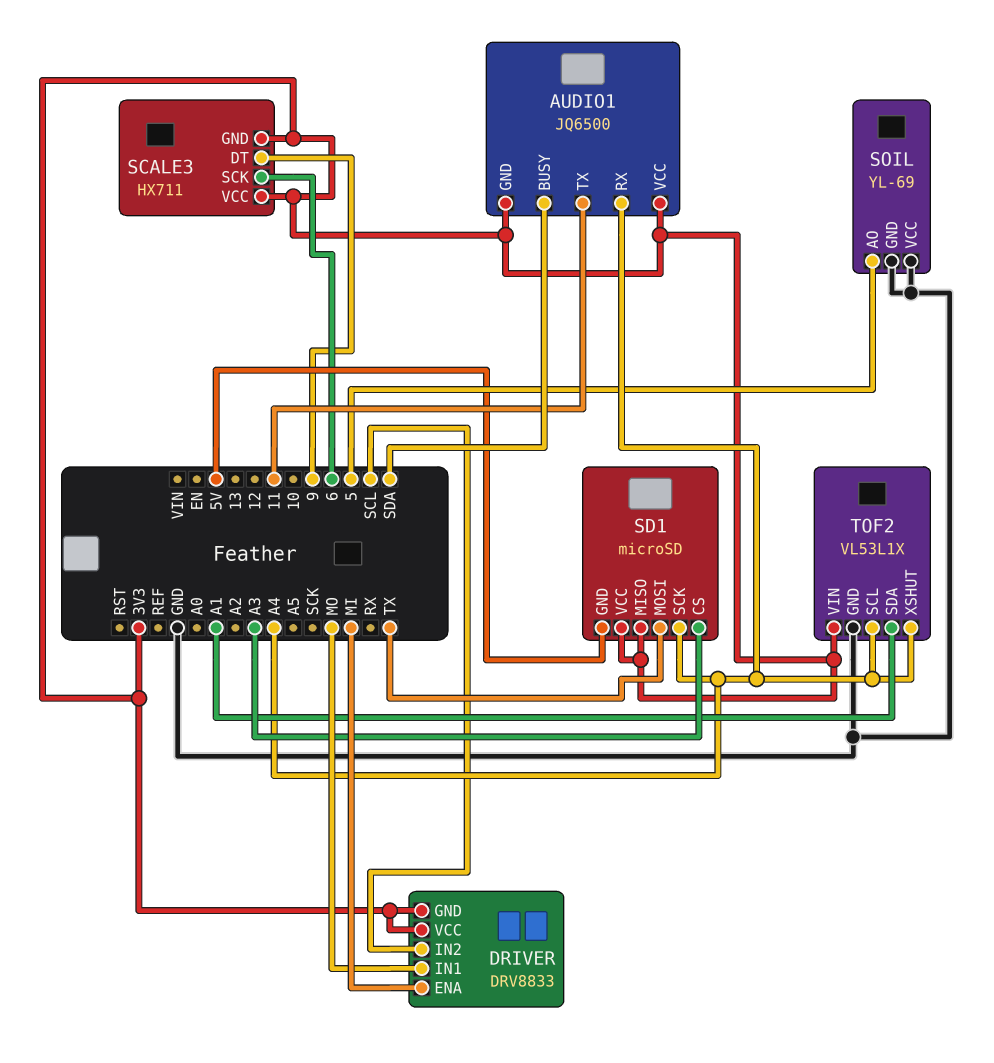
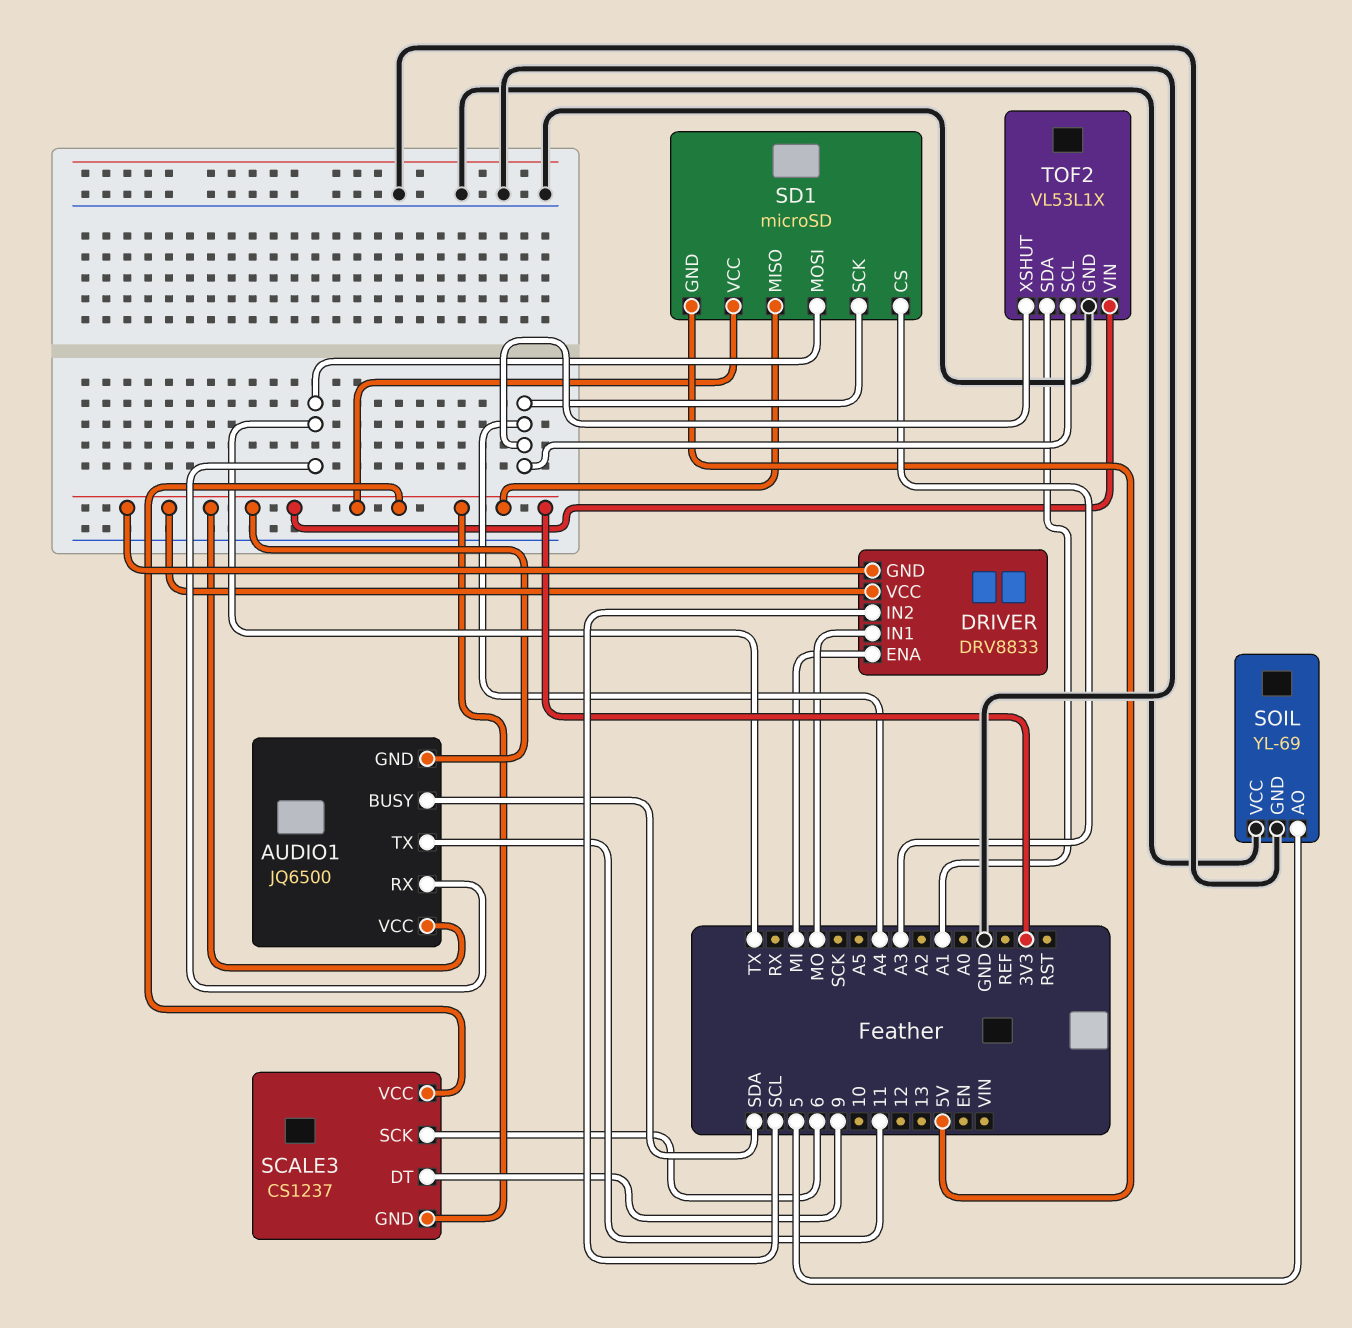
AUDIO1 pin RX: A4 -> TX
SCALE3: HX711 -> CS1237

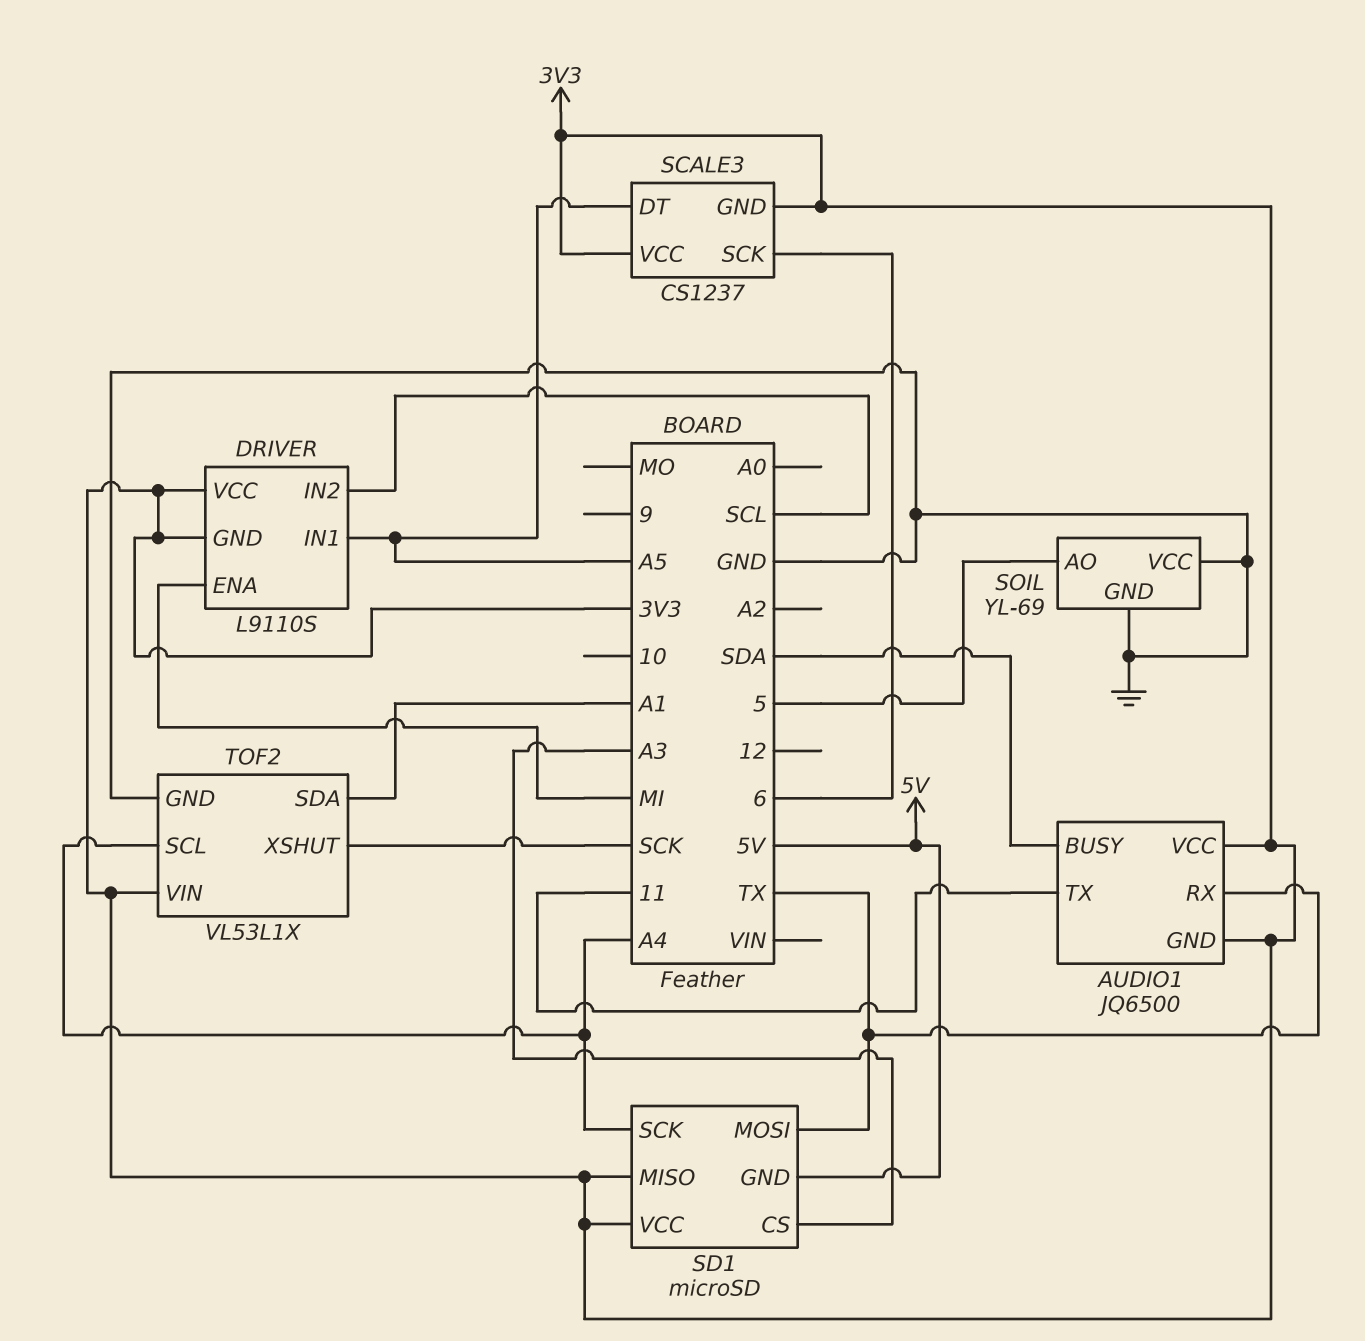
DRIVER: DRV8833 -> L9110S
DRIVER pin IN1: MO -> A5
SCALE3 pin DT: 9 -> A5
TOF2 pin XSHUT: A4 -> SCK

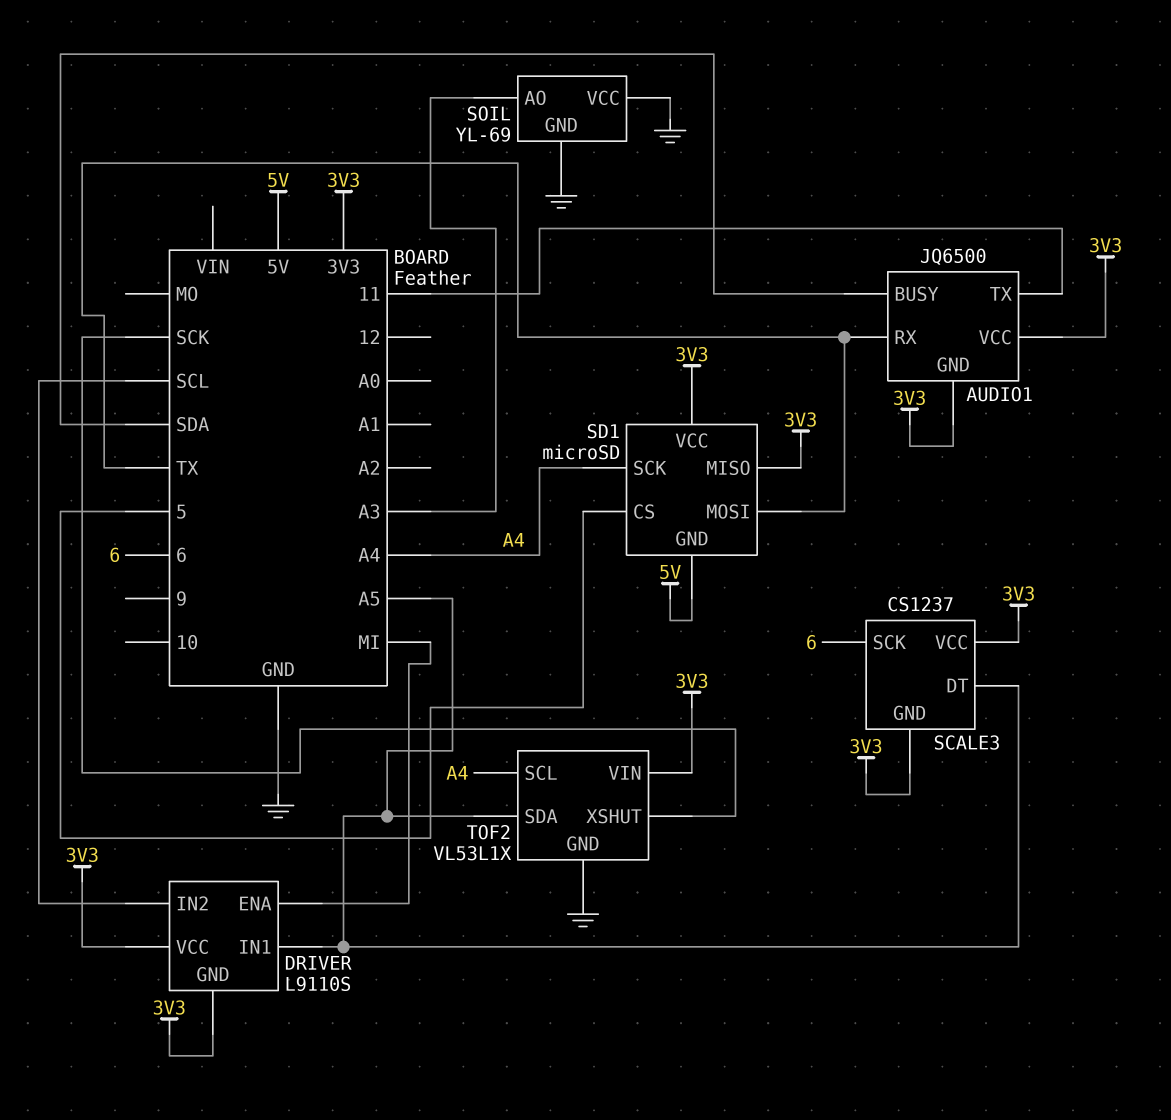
SD1 pin CS: A3 -> 5
SOIL pin AO: 5 -> A3
TOF2 pin SDA: A1 -> A5

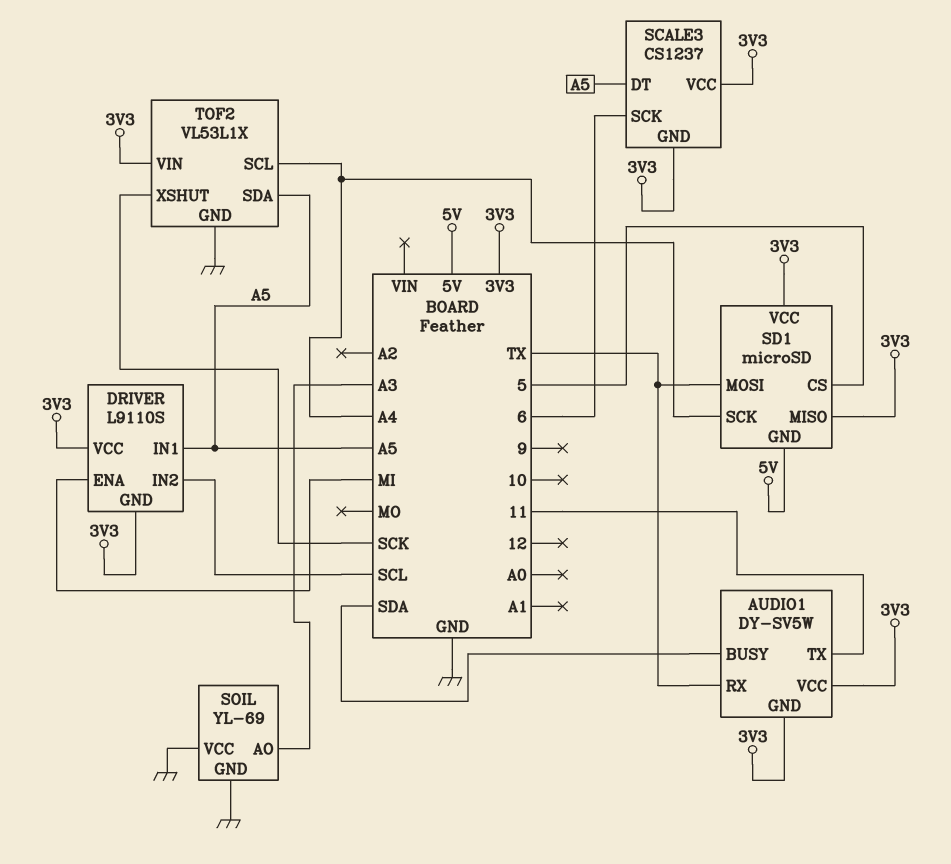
AUDIO1: JQ6500 -> DY-SV5W

